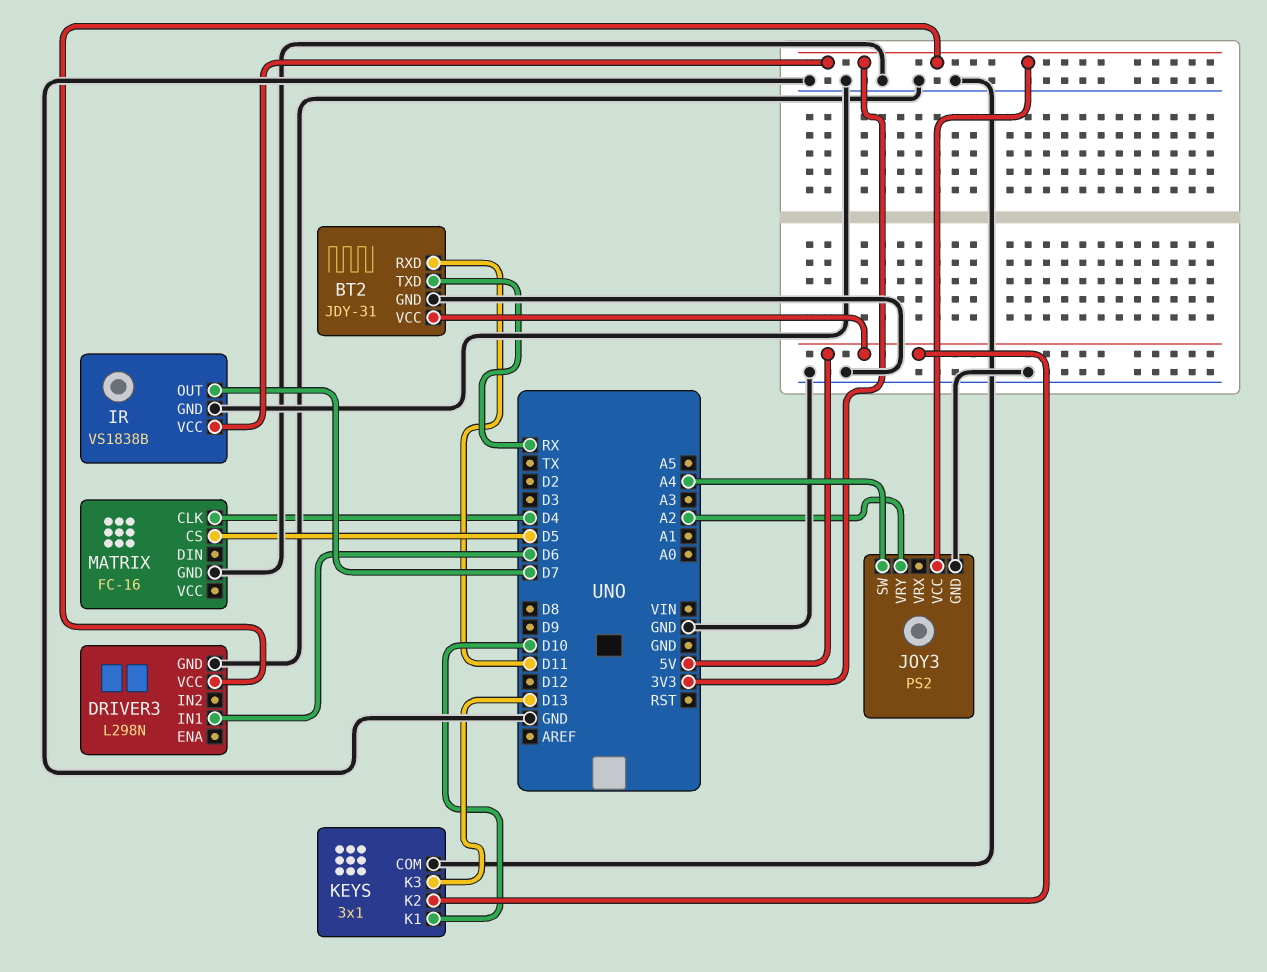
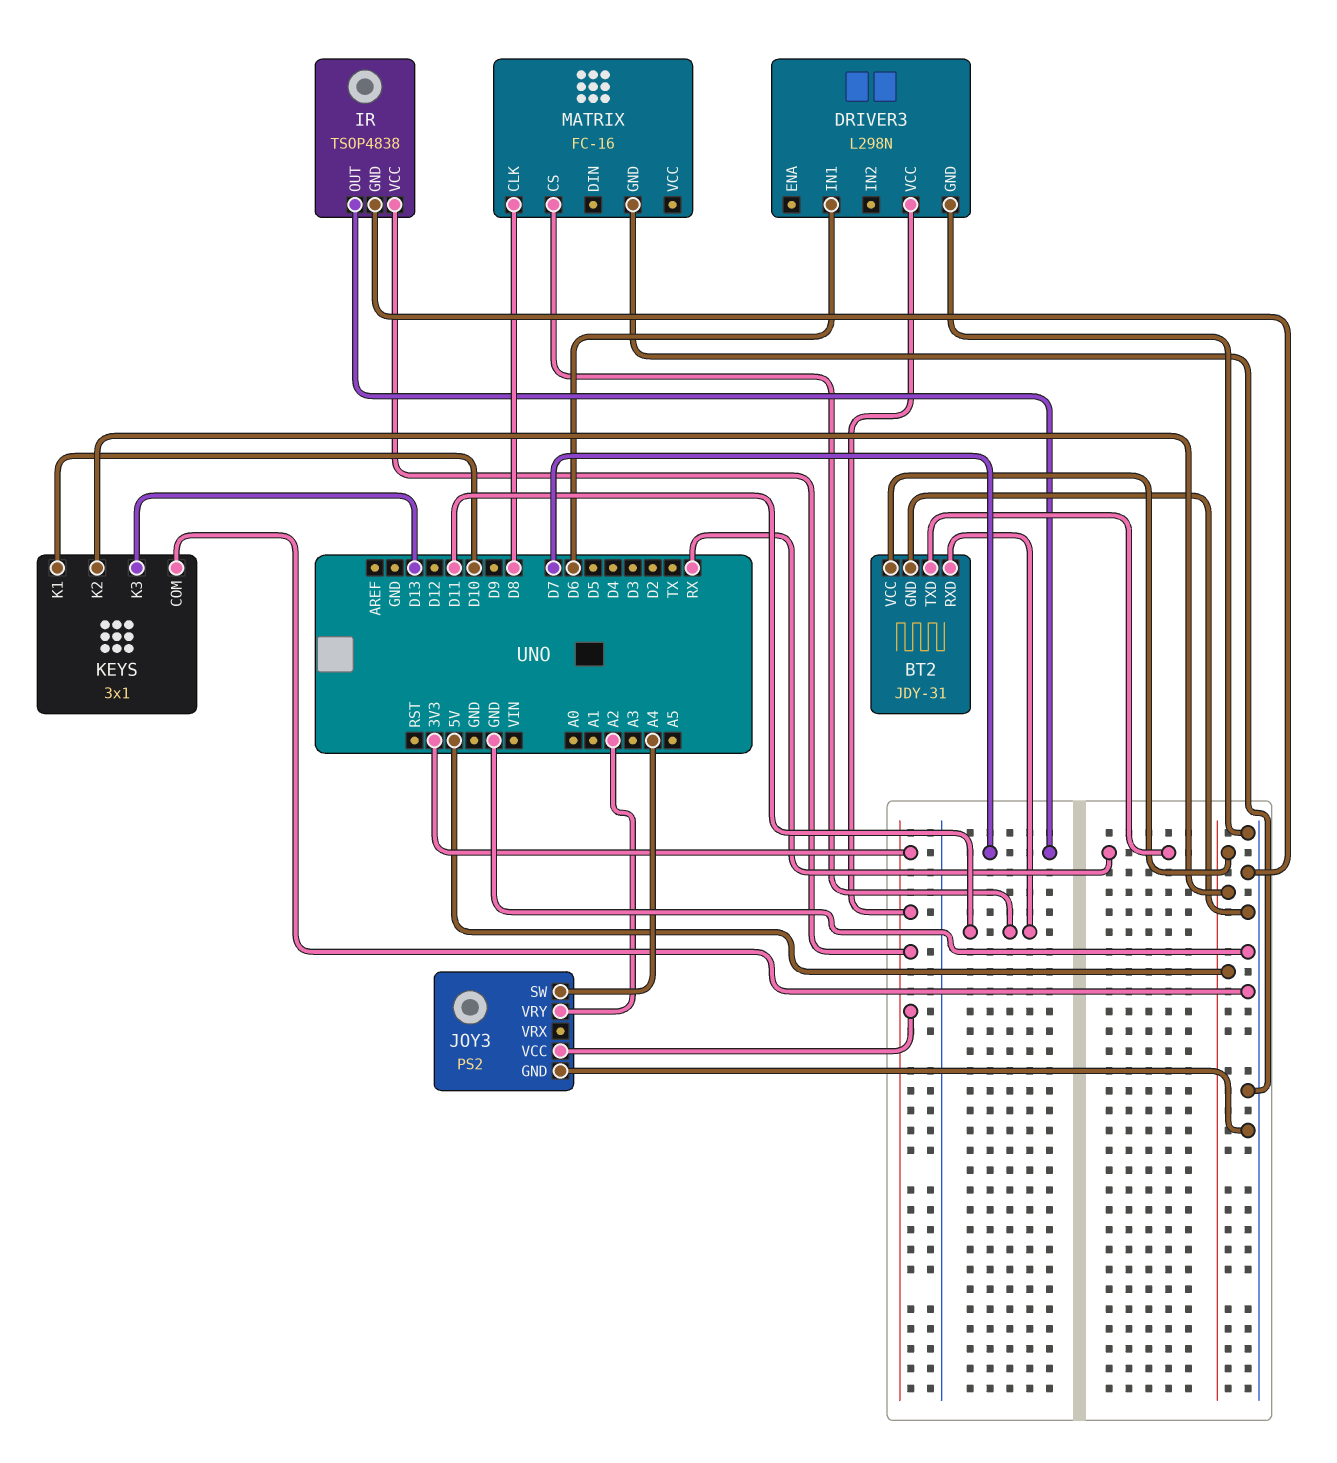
IR: VS1838B -> TSOP4838
MATRIX pin CLK: D4 -> D8
MATRIX pin CS: D5 -> D11

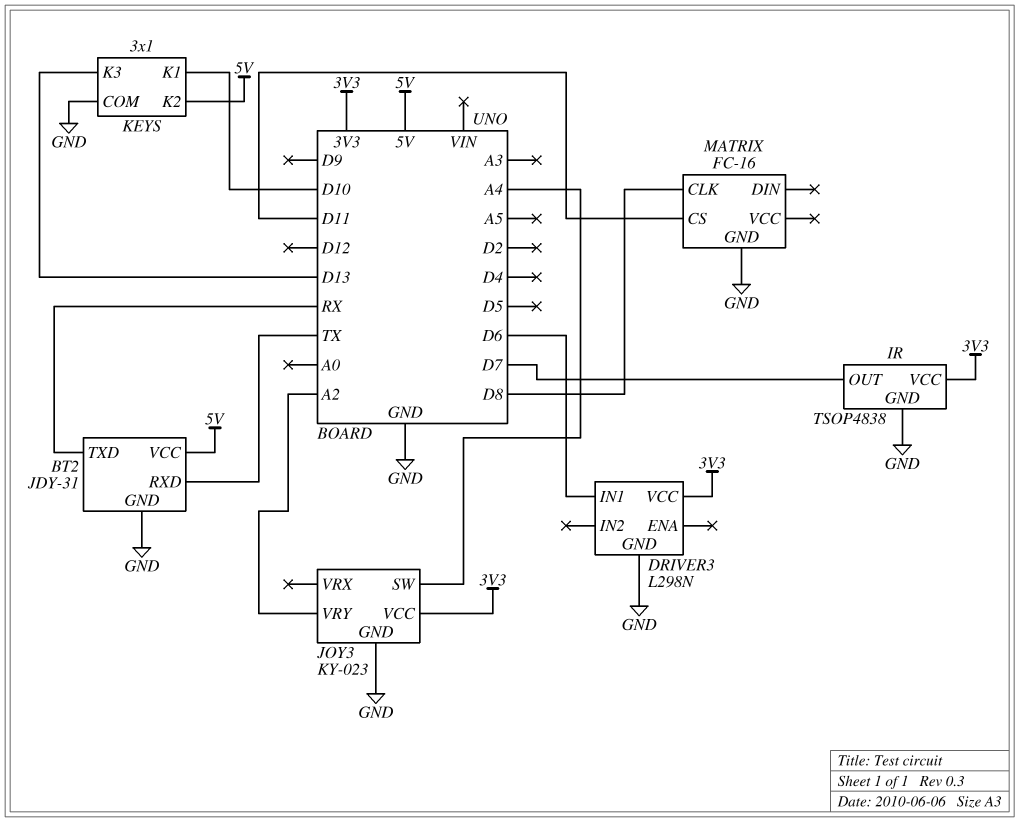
BT2 pin RXD: D11 -> TX
JOY3: PS2 -> KY-023

